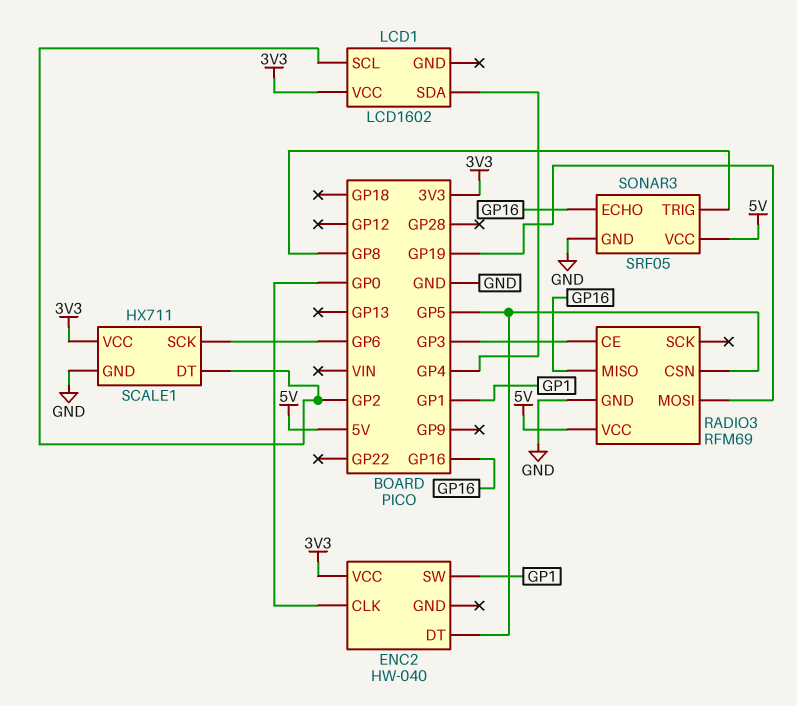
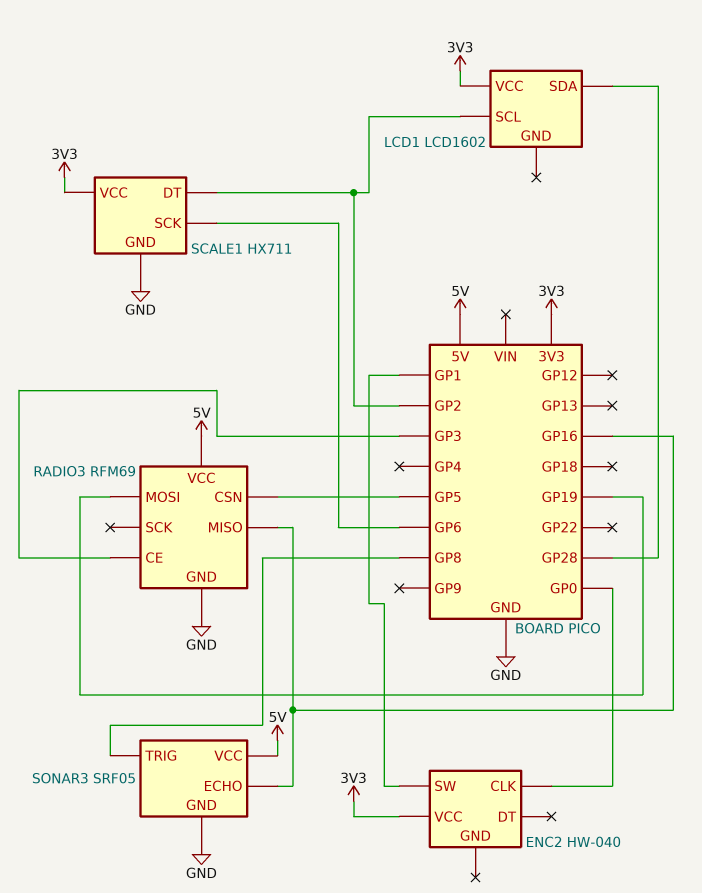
ENC2 pin DT: GP5 -> none
LCD1 pin SDA: GP4 -> GP28

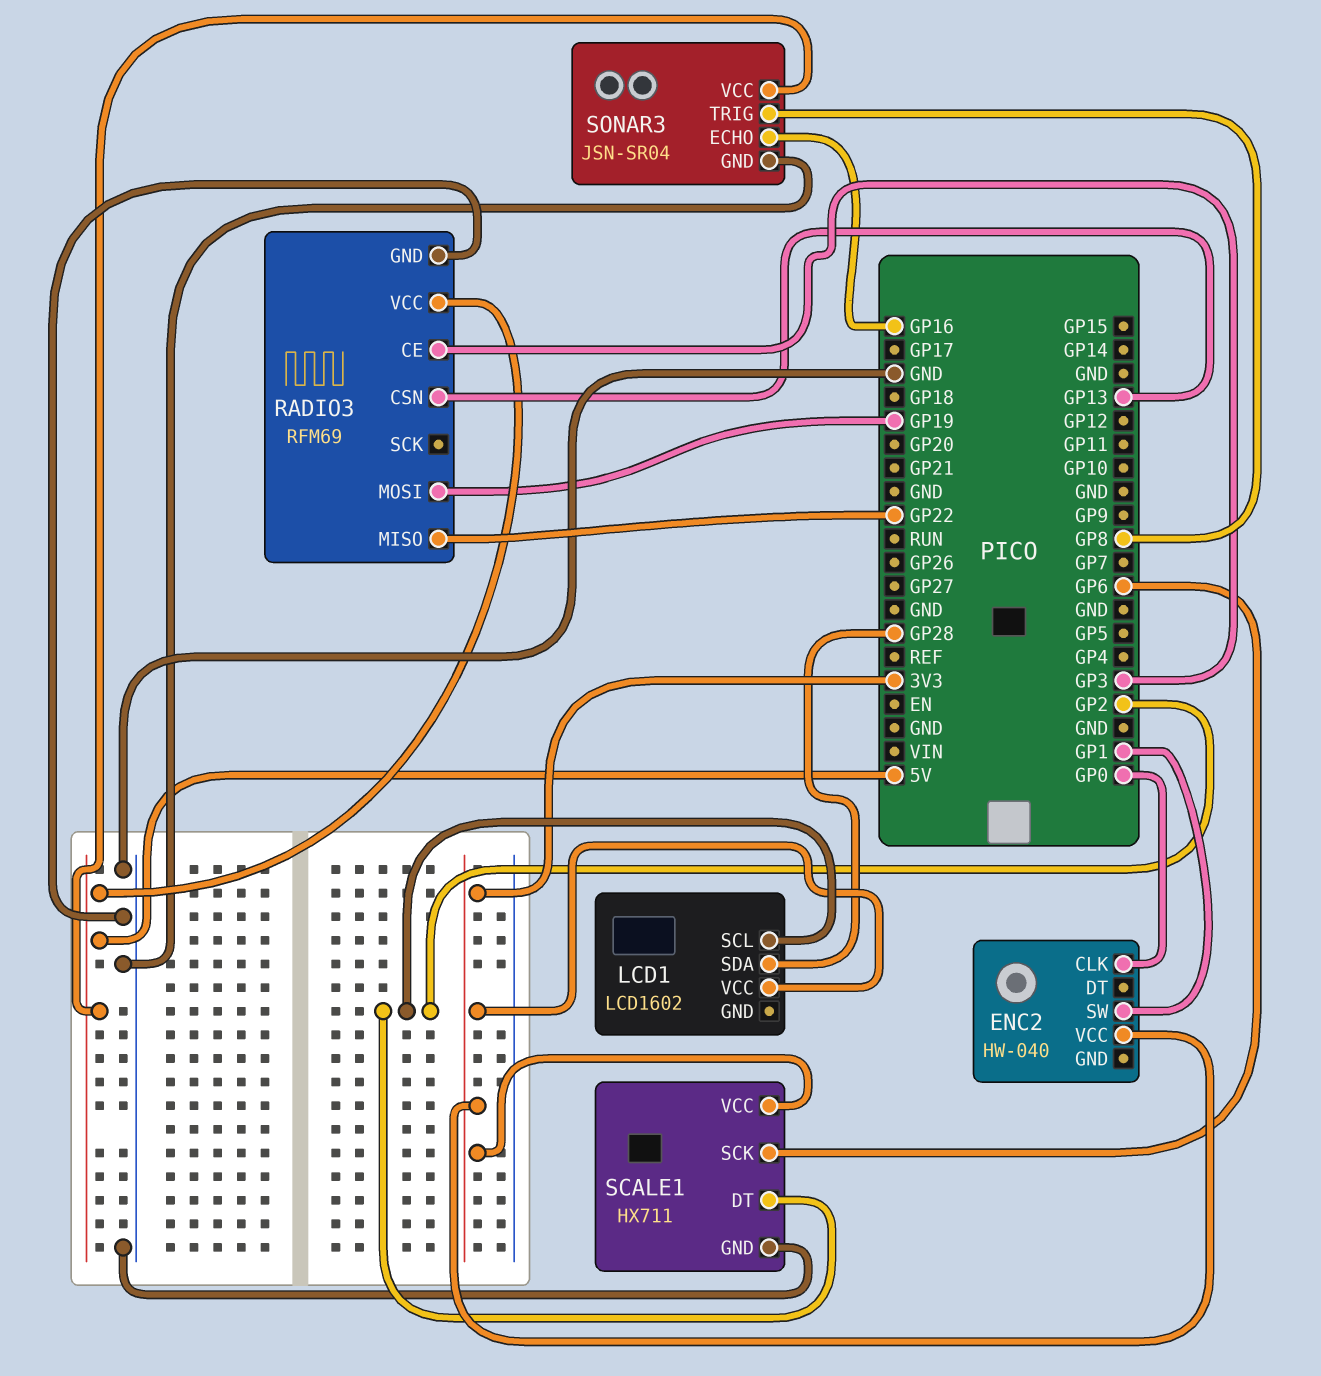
RADIO3 pin CSN: GP5 -> GP13
RADIO3 pin MISO: GP16 -> GP22
SONAR3: SRF05 -> JSN-SR04

